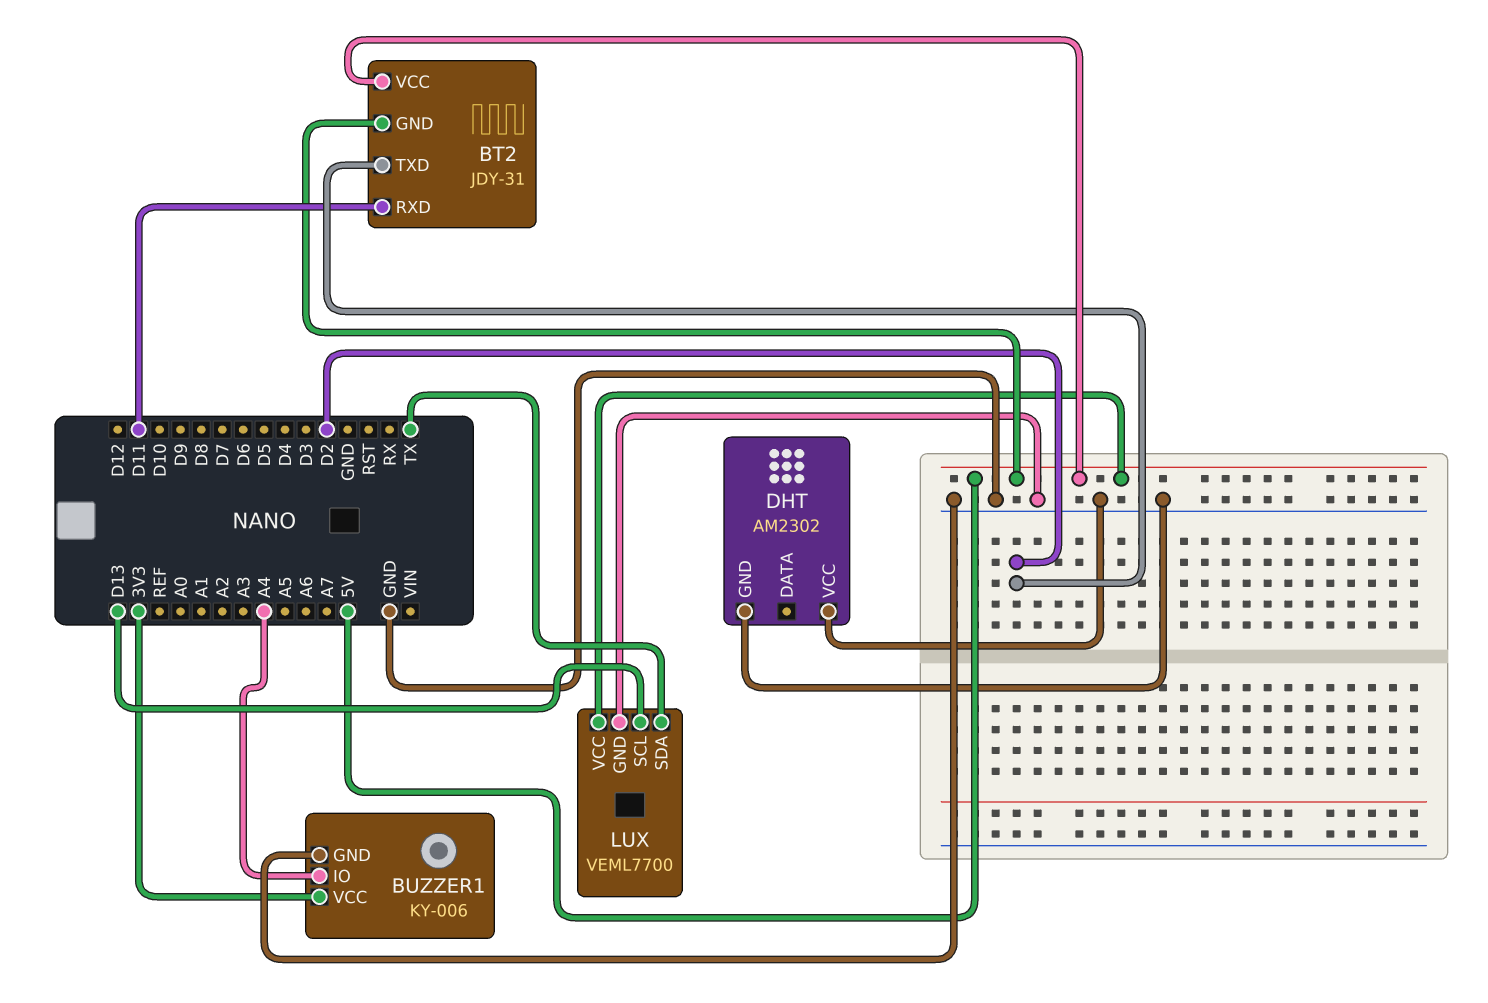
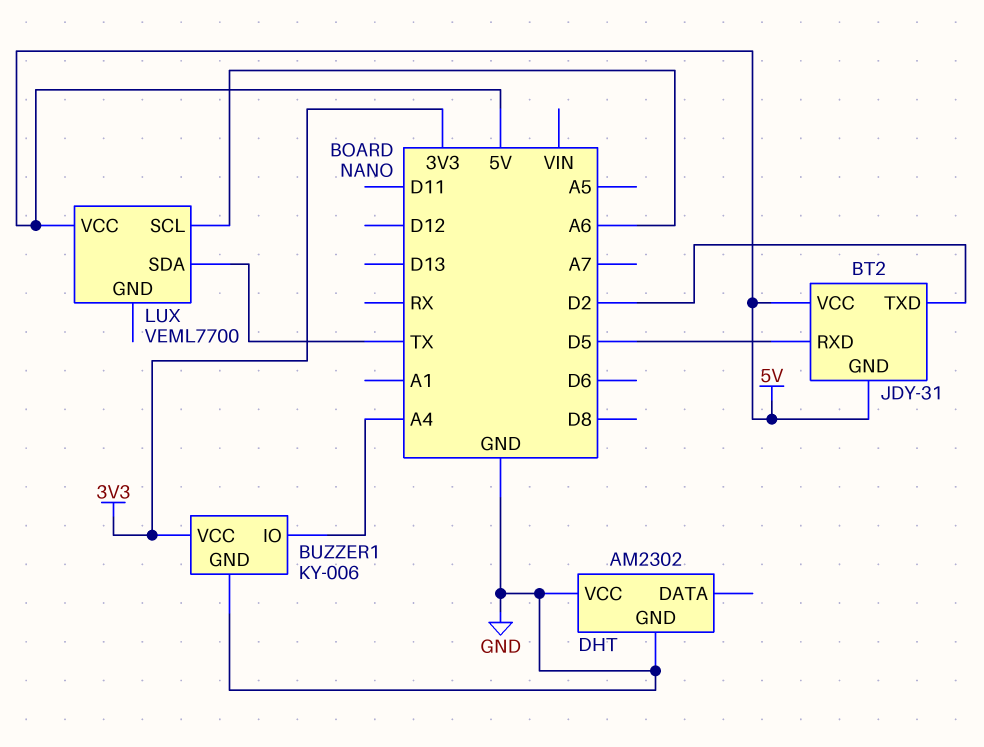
BT2 pin RXD: D11 -> D5
LUX pin GND: GND -> none
LUX pin SCL: D13 -> A6

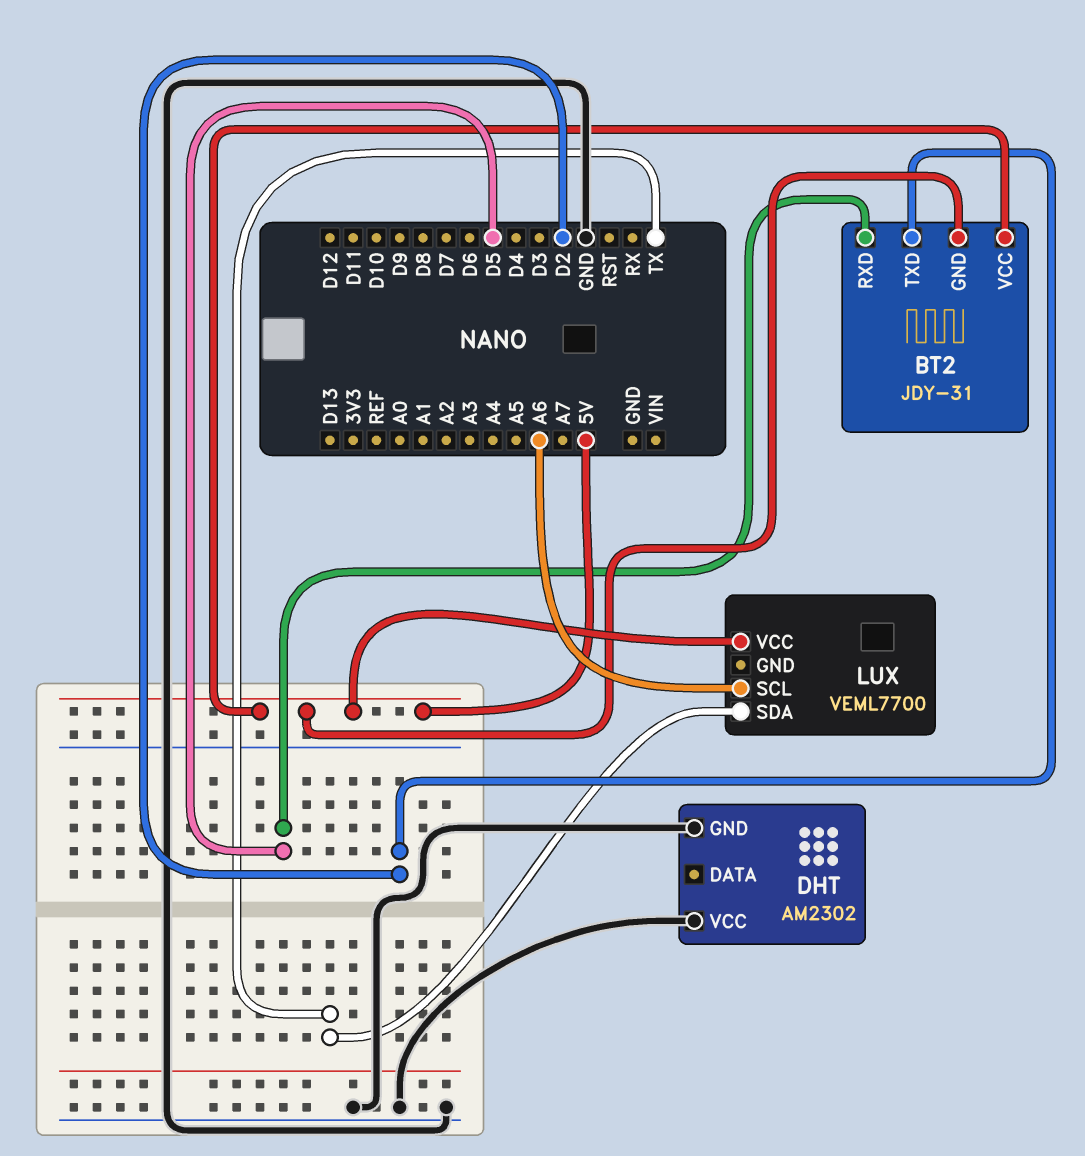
BUZZER1: KY-006 -> none
BUZZER1 pin GND: GND -> none
BUZZER1 pin IO: A4 -> none
BUZZER1 pin VCC: 3V3 -> none

